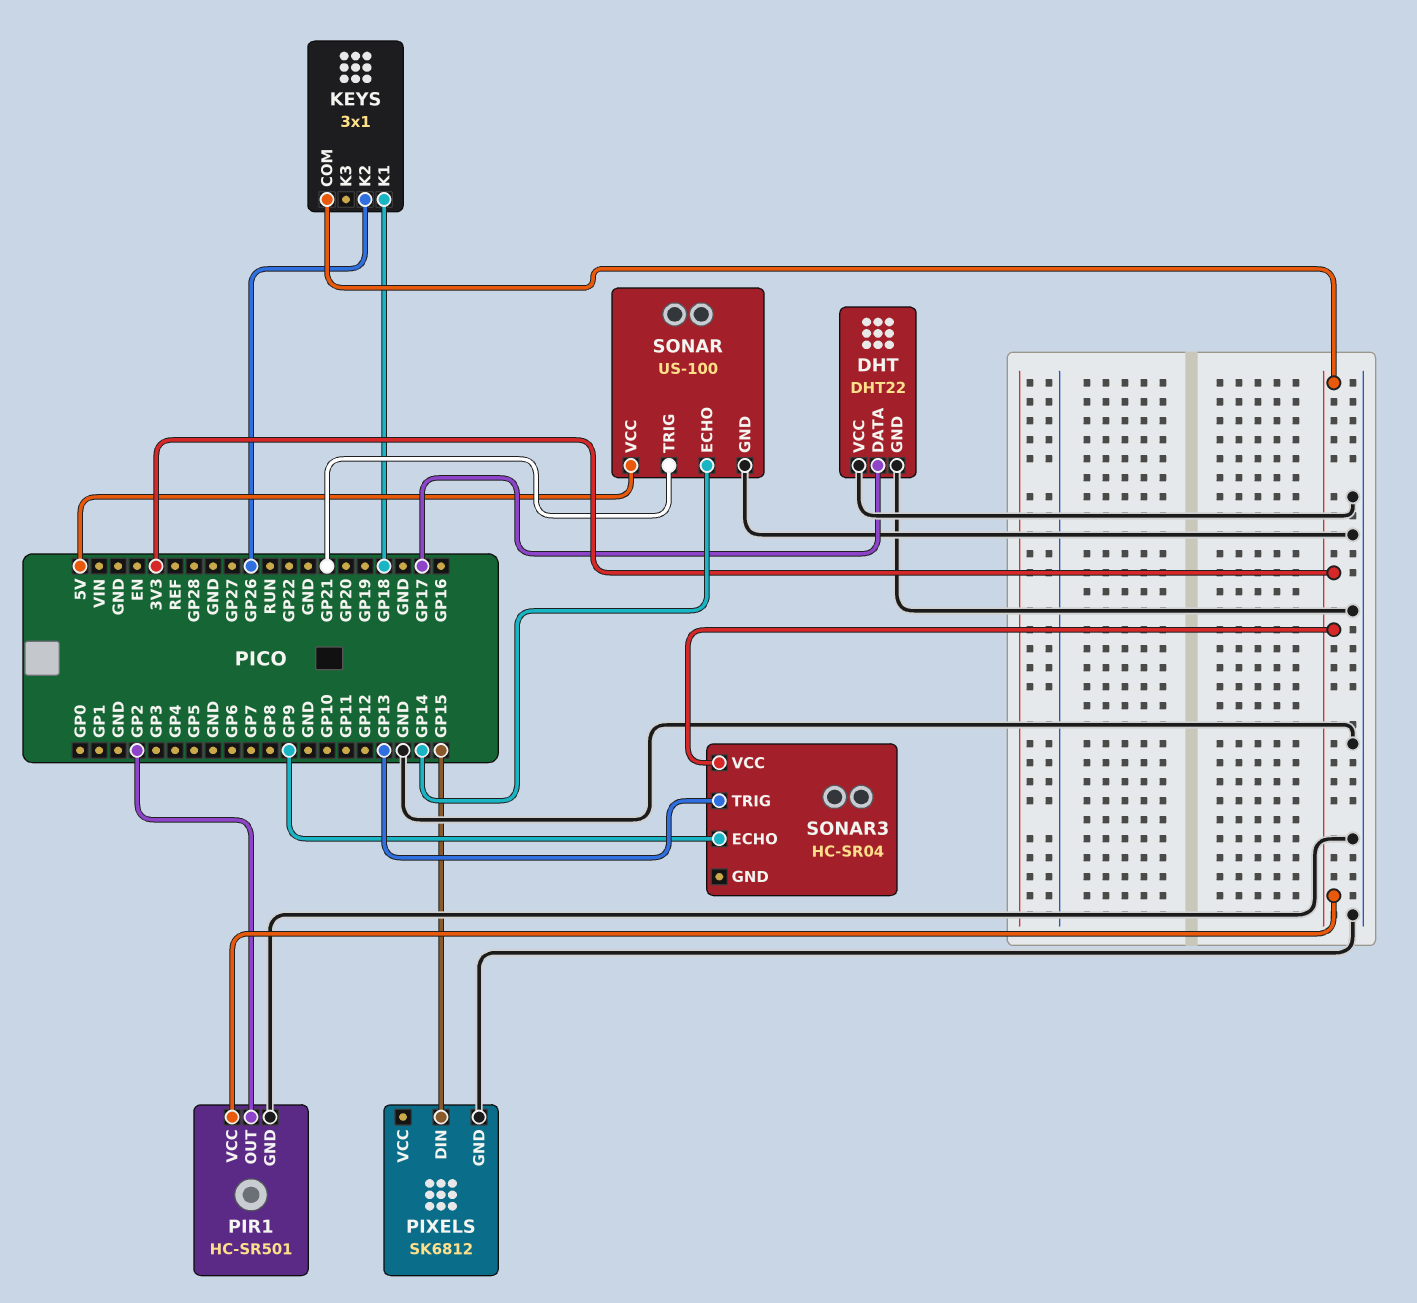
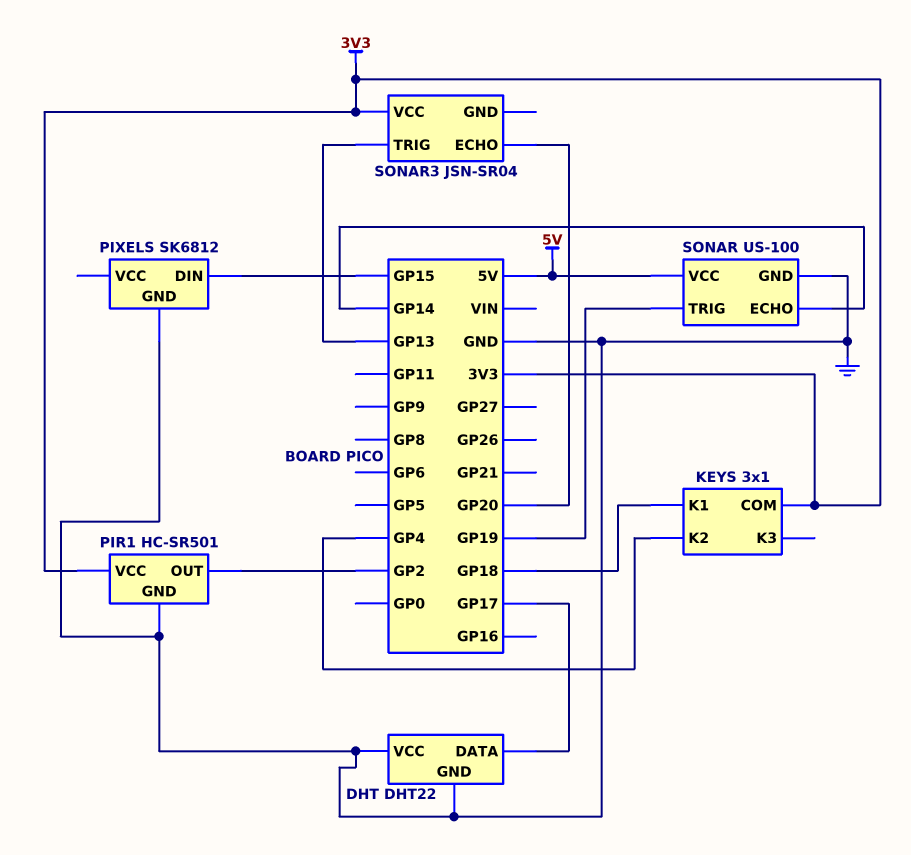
KEYS pin K2: GP26 -> GP4
SONAR pin TRIG: GP21 -> GP19
SONAR3: HC-SR04 -> JSN-SR04
SONAR3 pin ECHO: GP9 -> GP20

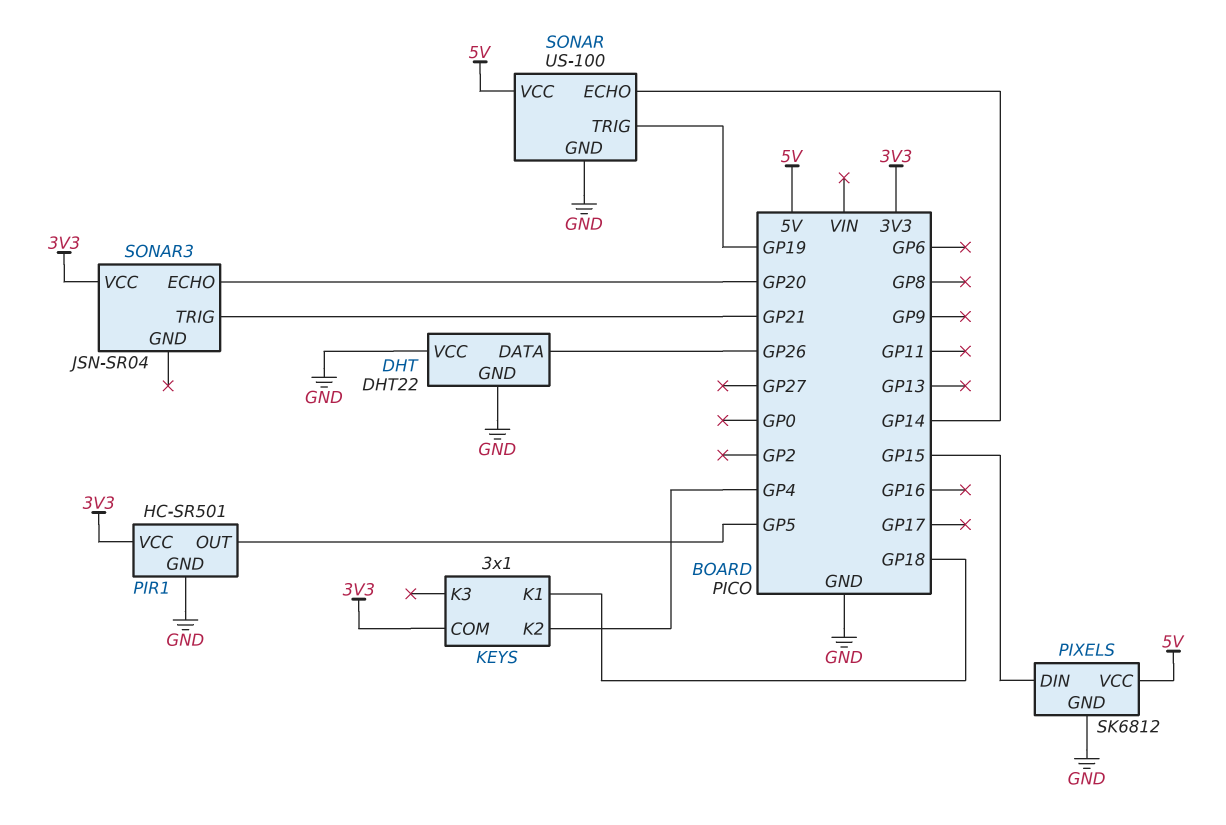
DHT pin DATA: GP17 -> GP26
PIR1 pin OUT: GP2 -> GP5
PIXELS pin VCC: none -> 5V
SONAR3 pin TRIG: GP13 -> GP21

